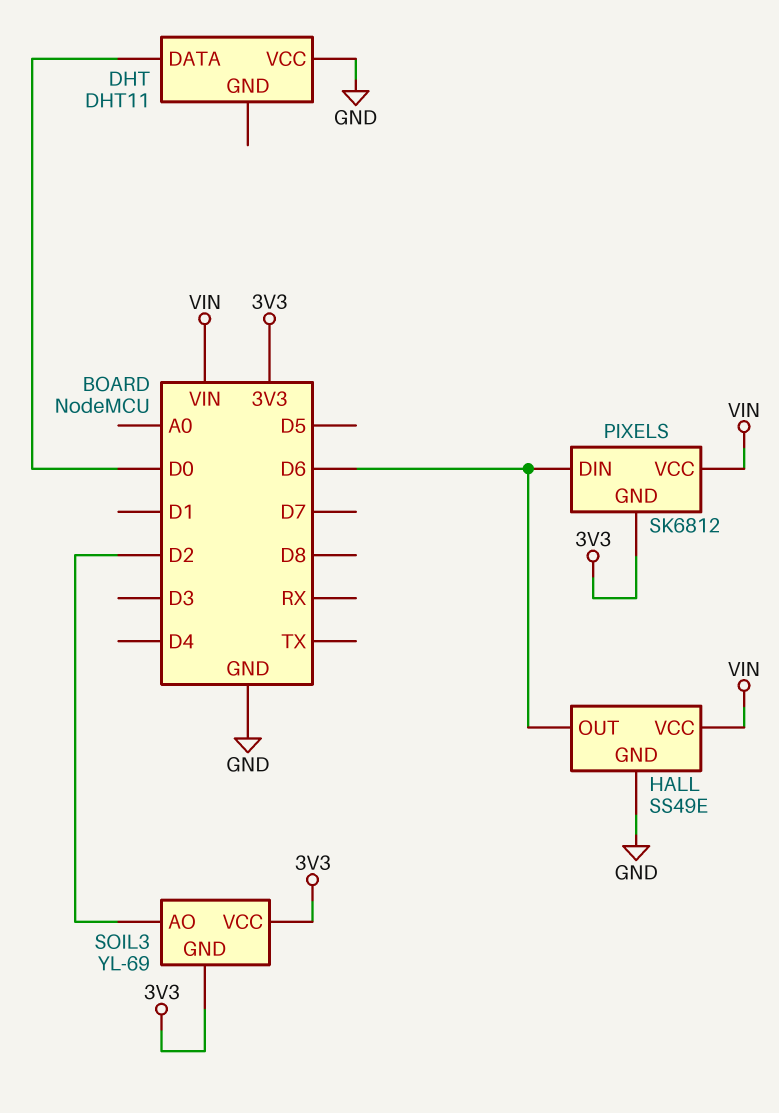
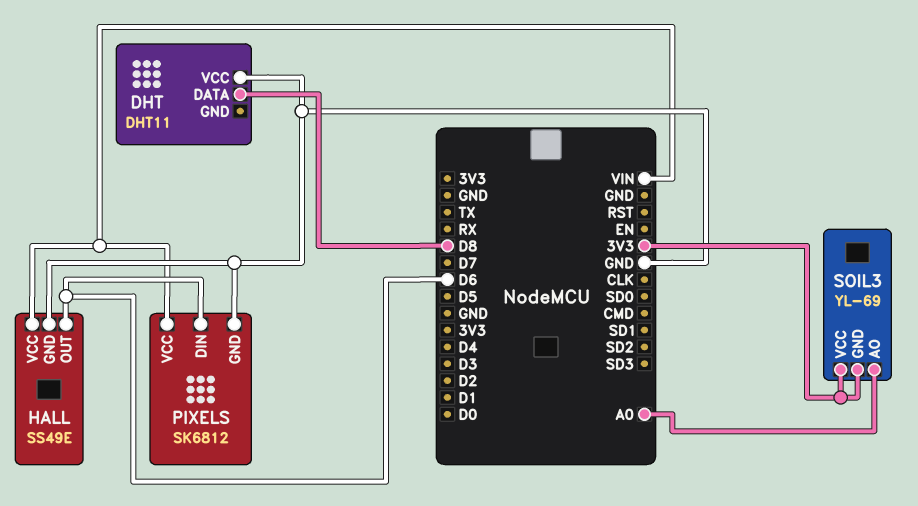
DHT pin DATA: D0 -> D8
PIXELS pin GND: 3V3 -> GND
SOIL3 pin AO: D2 -> A0

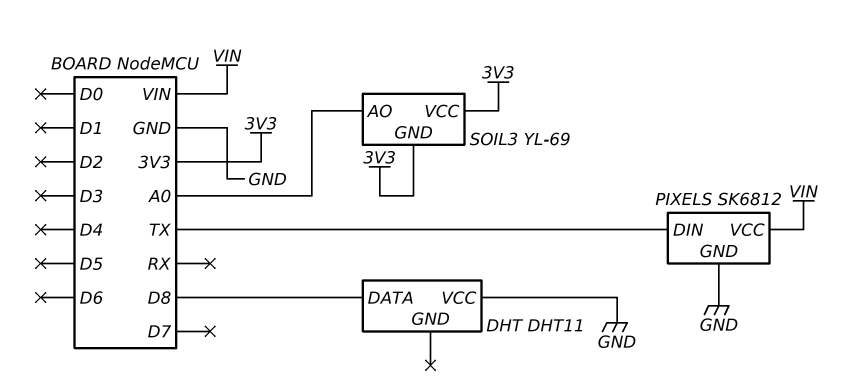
HALL: SS49E -> none
HALL pin GND: GND -> none
HALL pin OUT: D6 -> none
HALL pin VCC: VIN -> none
PIXELS pin DIN: D6 -> TX

